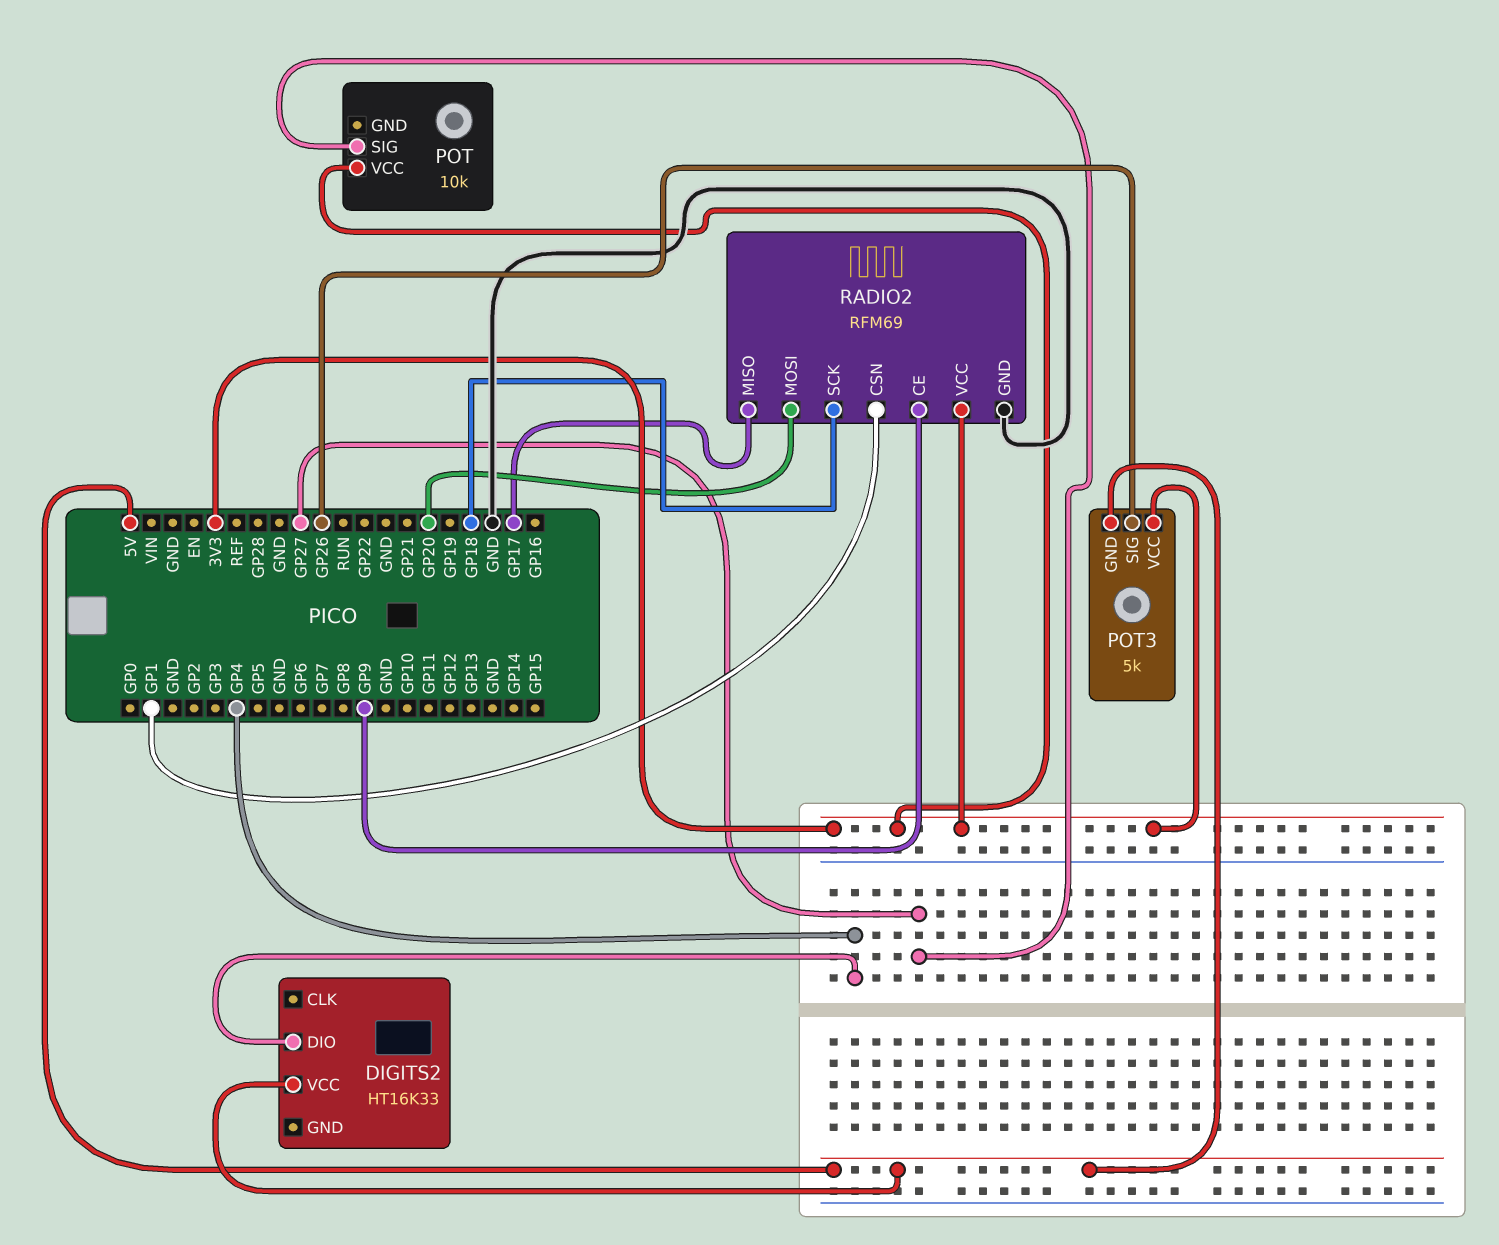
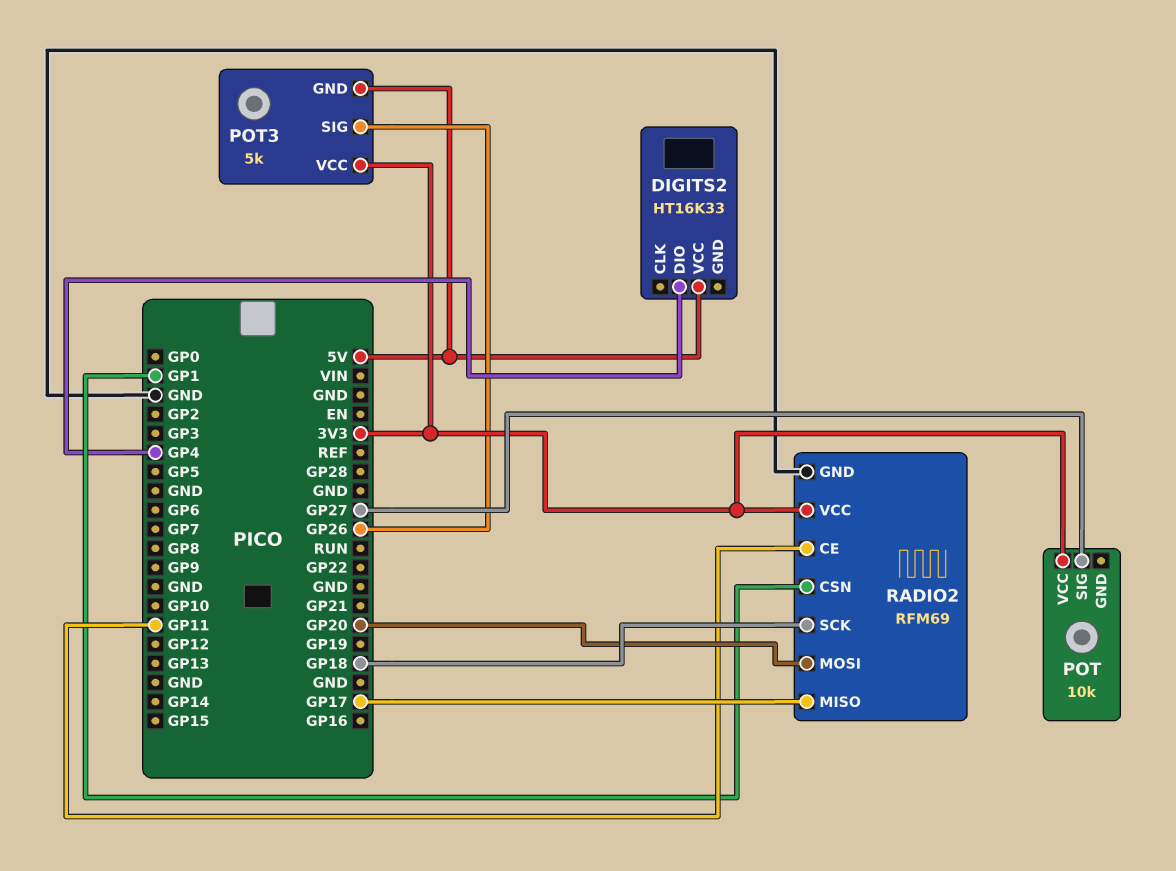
RADIO2 pin CE: GP9 -> GP11

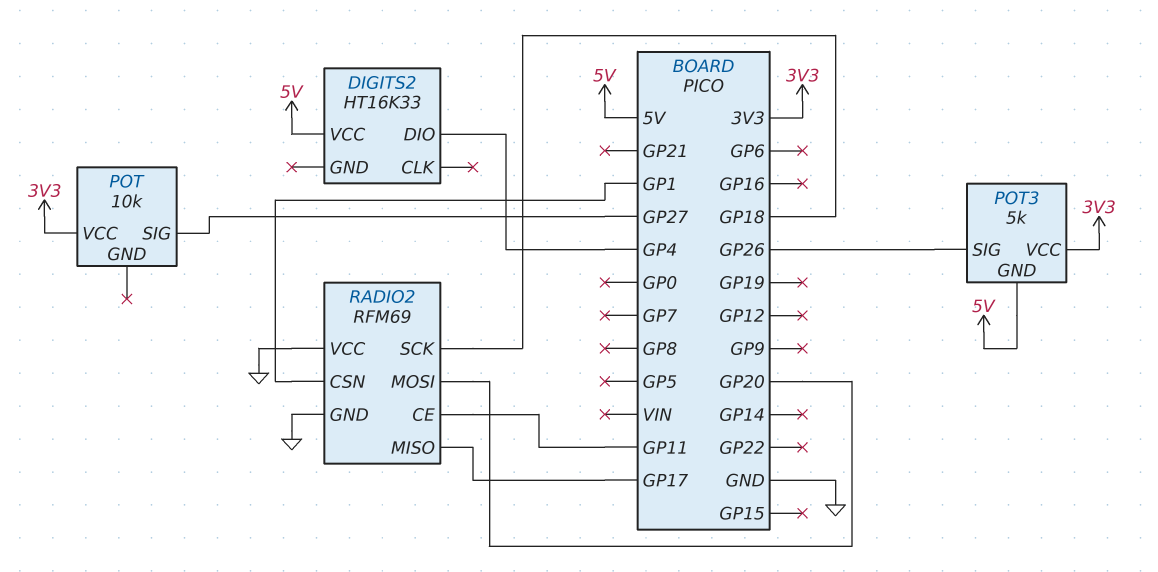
RADIO2 pin VCC: 3V3 -> GND

